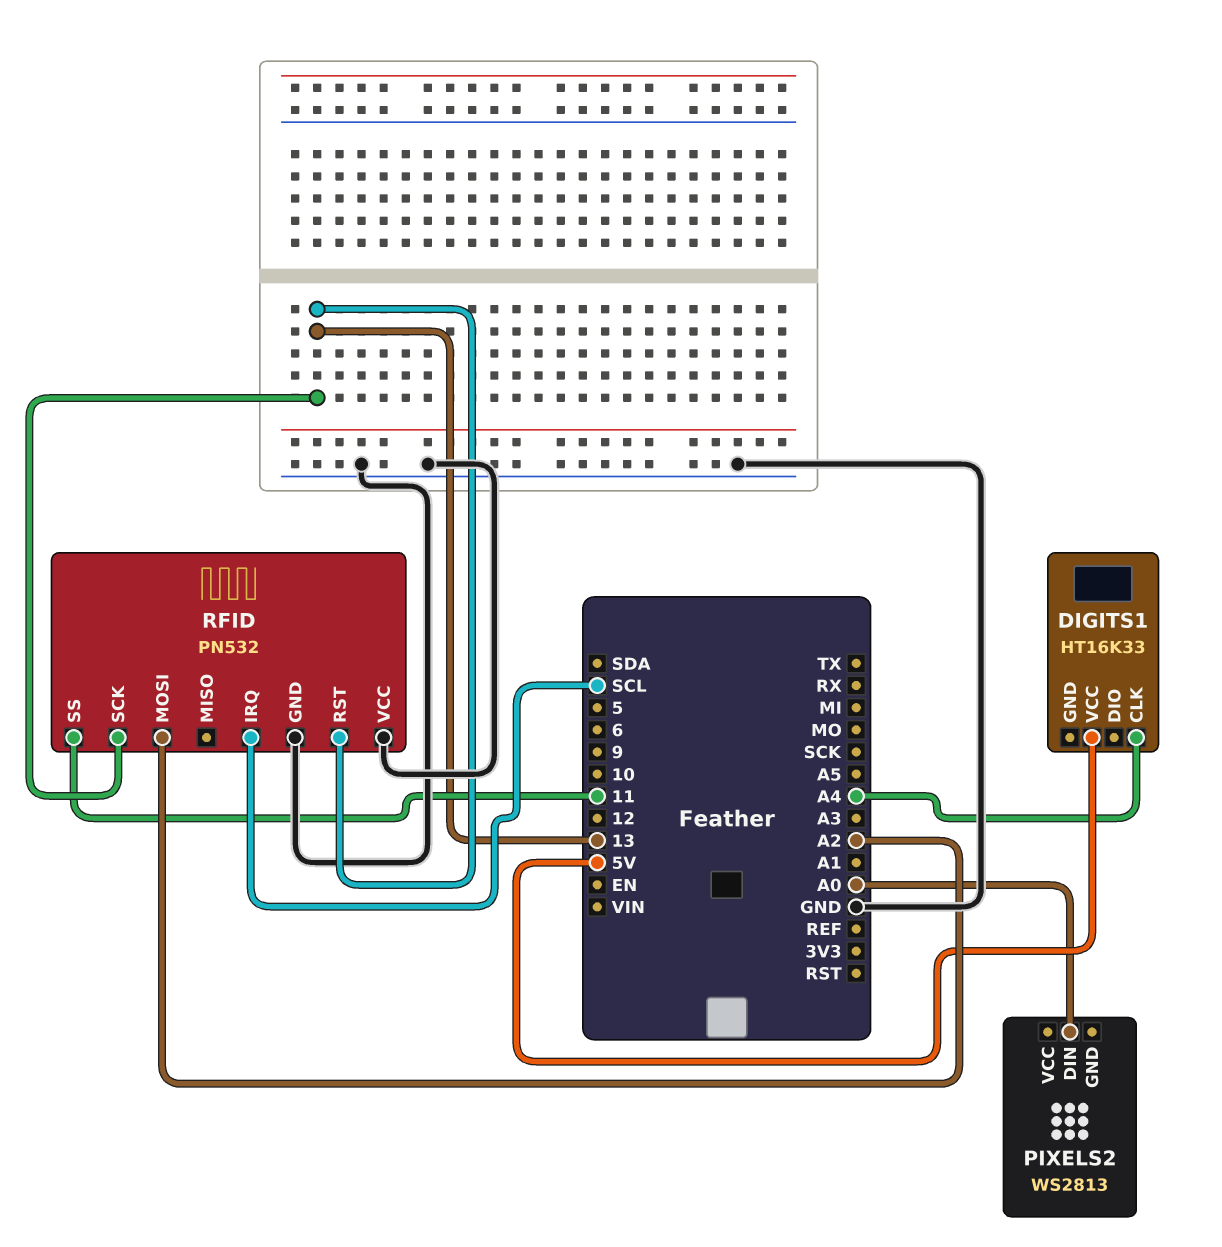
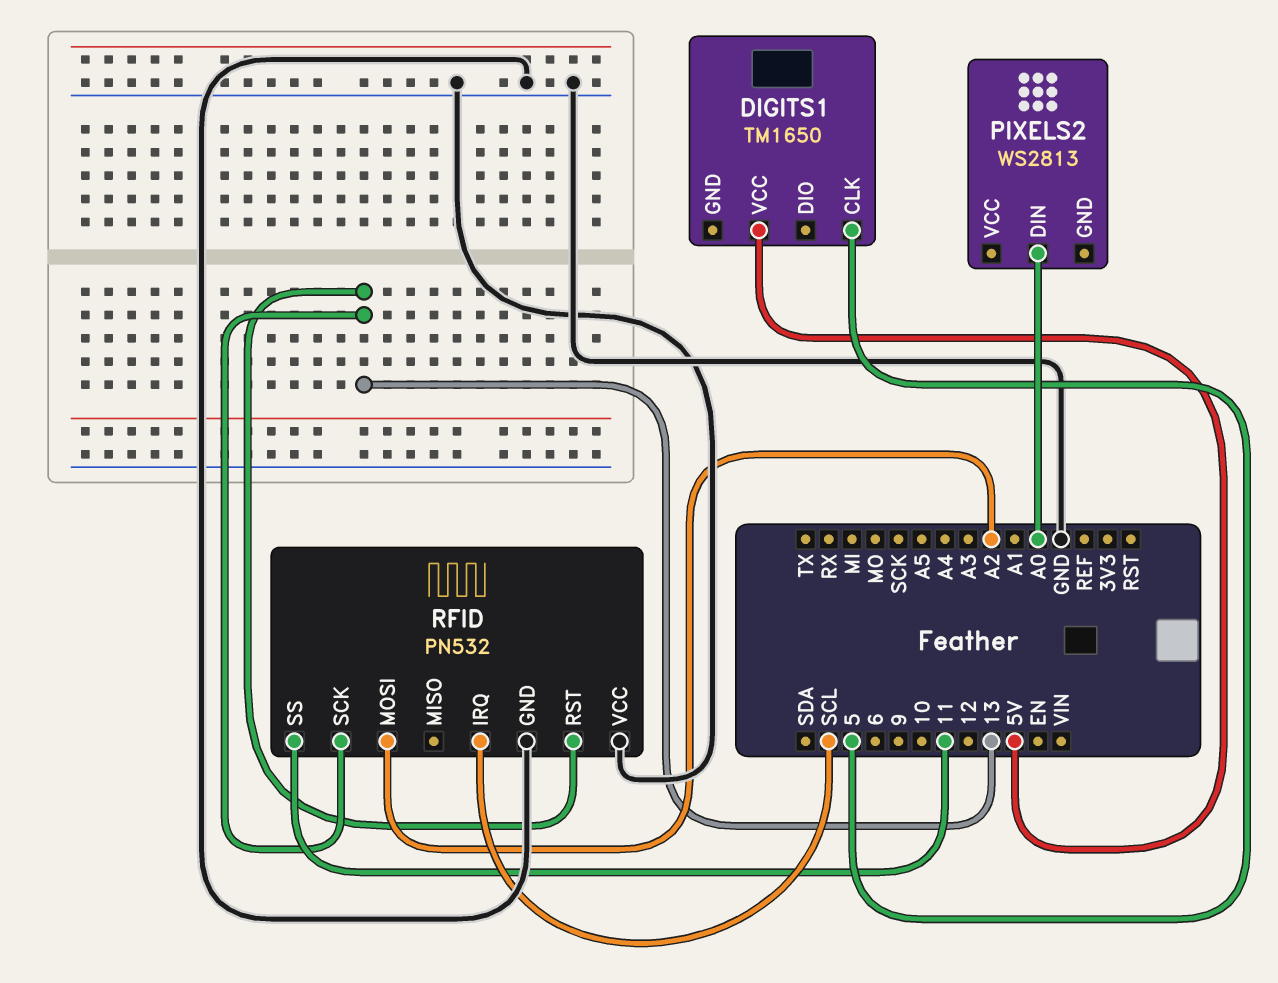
DIGITS1: HT16K33 -> TM1650
DIGITS1 pin CLK: A4 -> 5

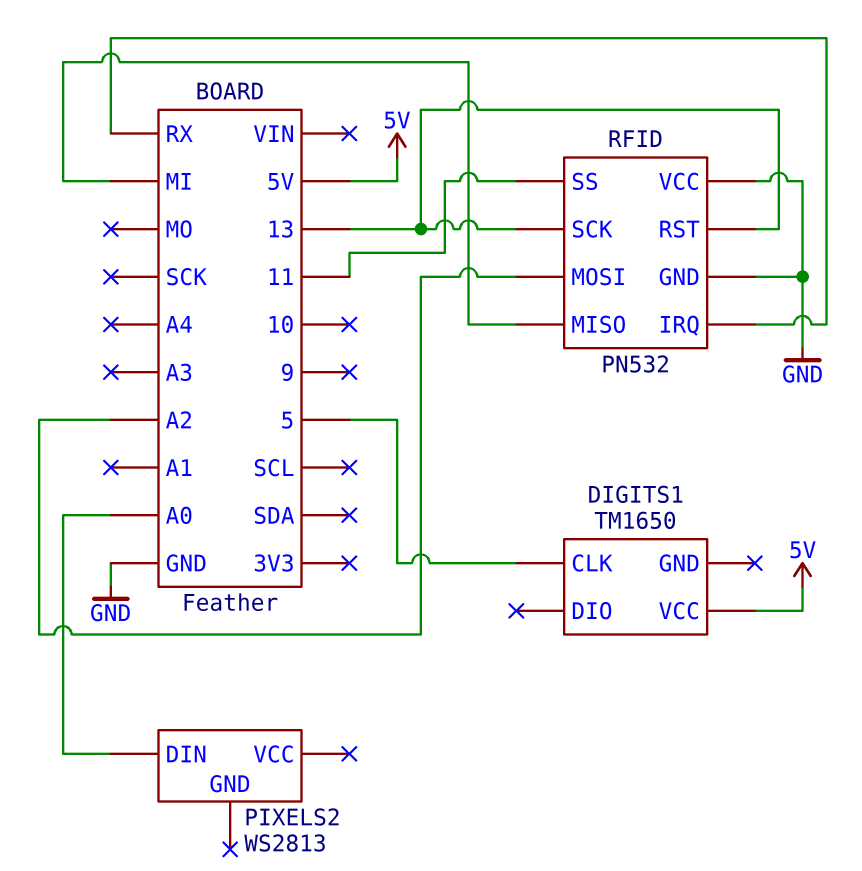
RFID pin IRQ: SCL -> RX
RFID pin MISO: none -> MI

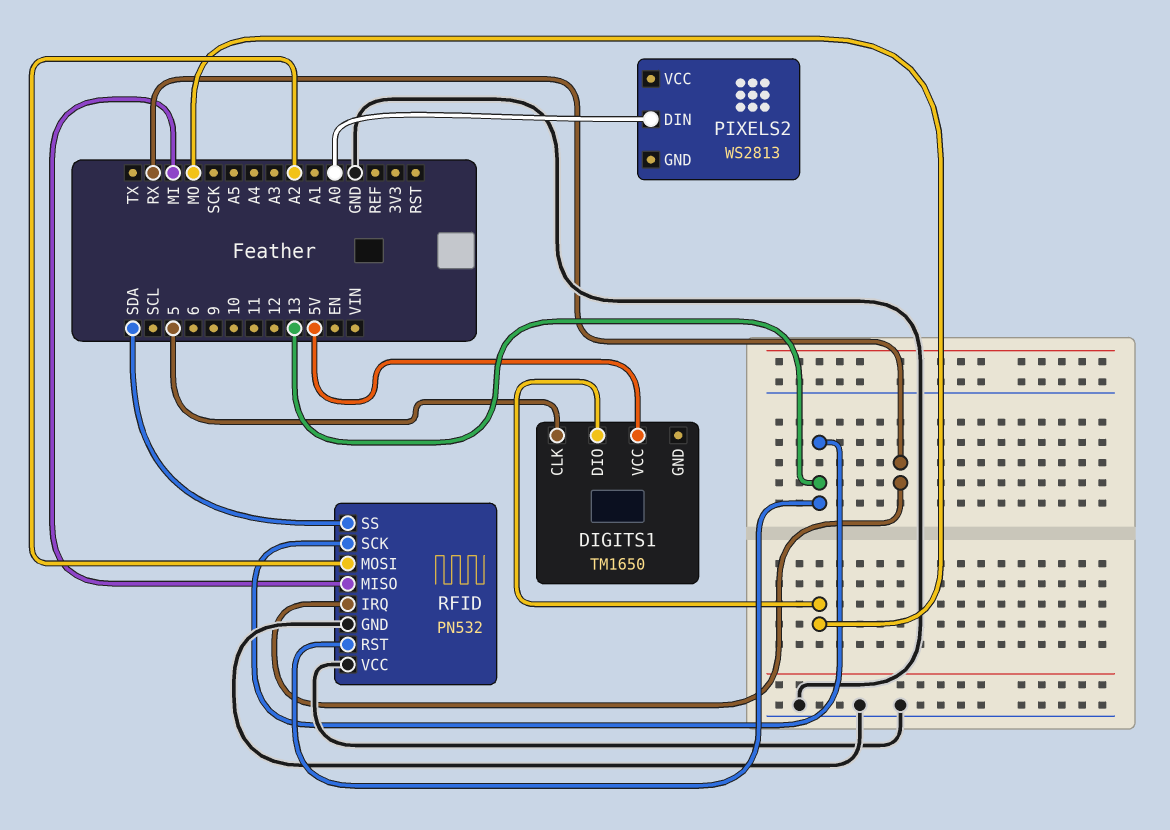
DIGITS1 pin DIO: none -> MO
RFID pin SS: 11 -> SDA

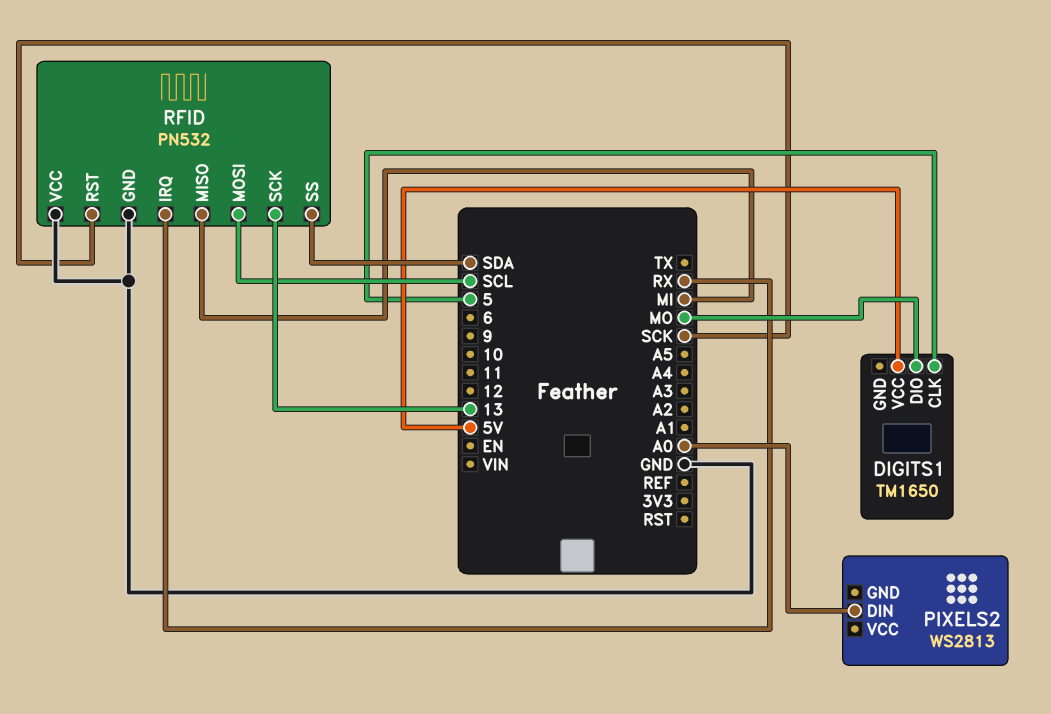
RFID pin MOSI: A2 -> SCL
RFID pin RST: 13 -> SCK

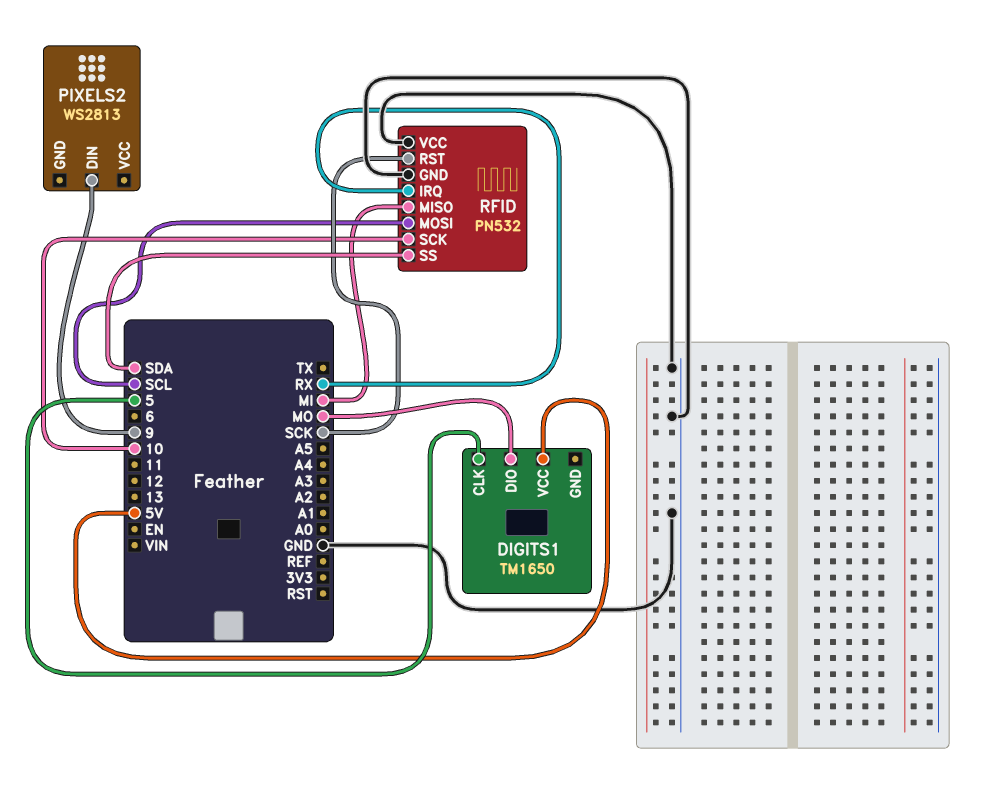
PIXELS2 pin DIN: A0 -> 9
RFID pin SCK: 13 -> 10

